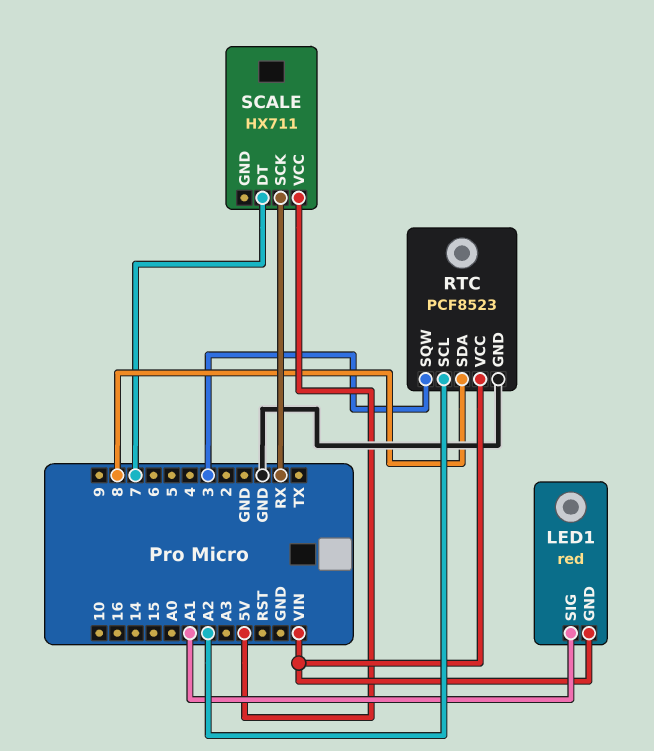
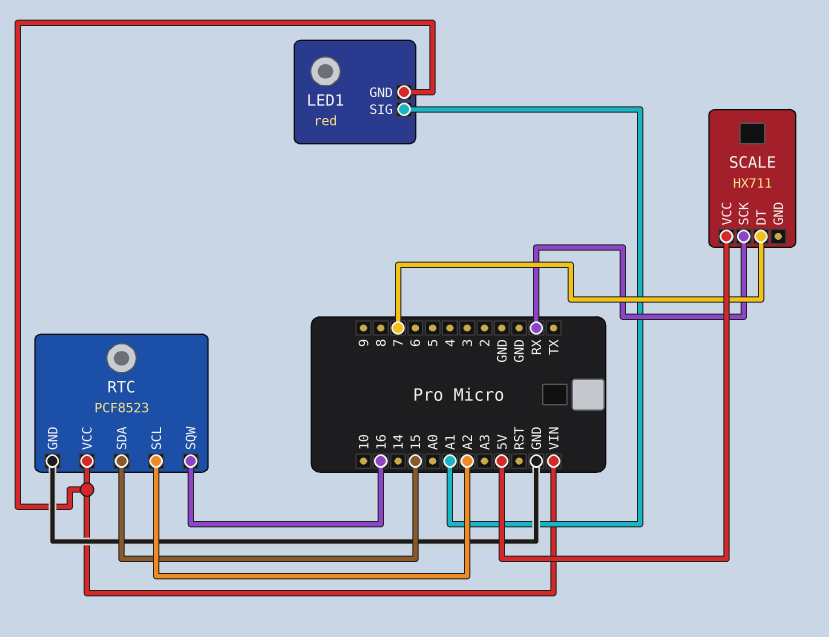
RTC pin SDA: 8 -> 15
RTC pin SQW: 3 -> 16

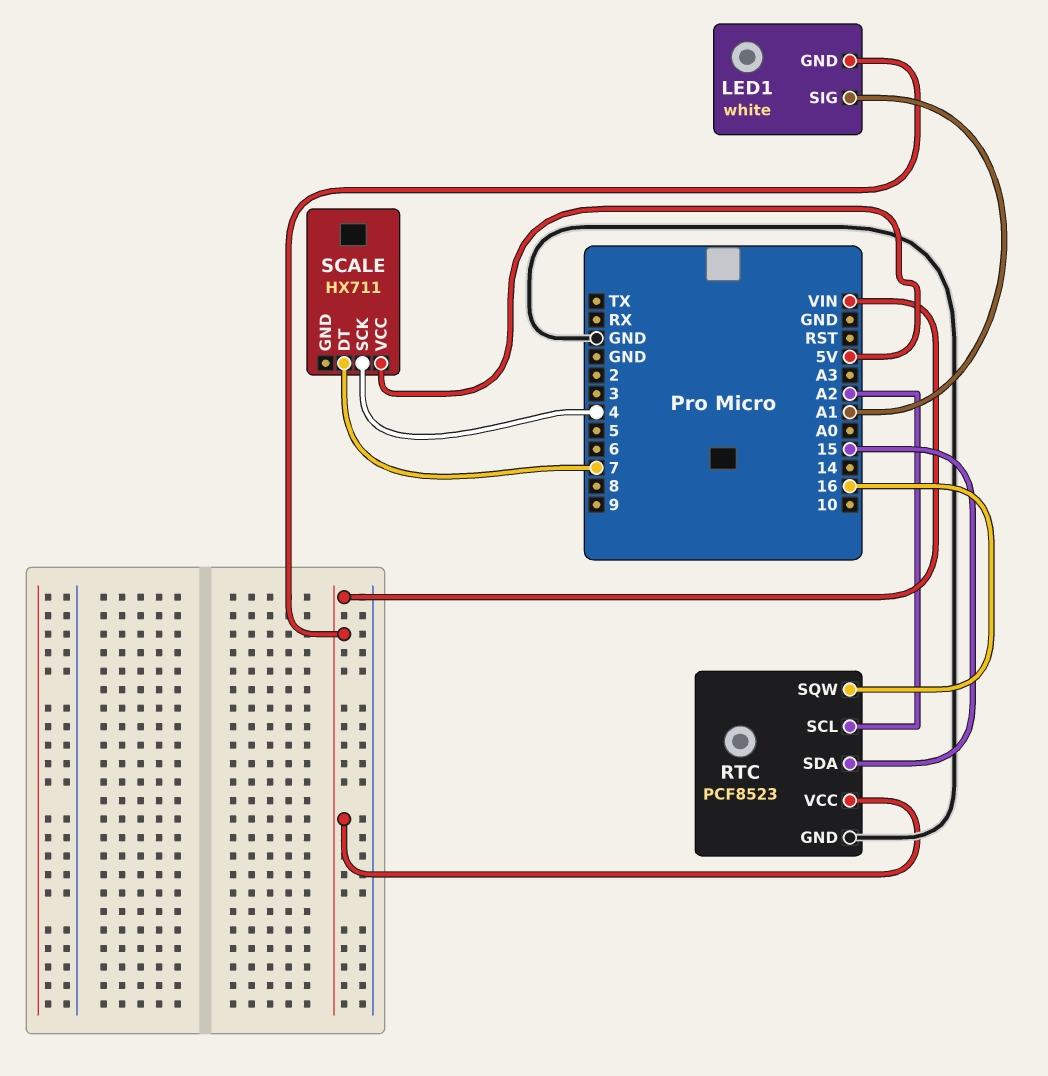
LED1: red -> white
SCALE pin SCK: RX -> 4

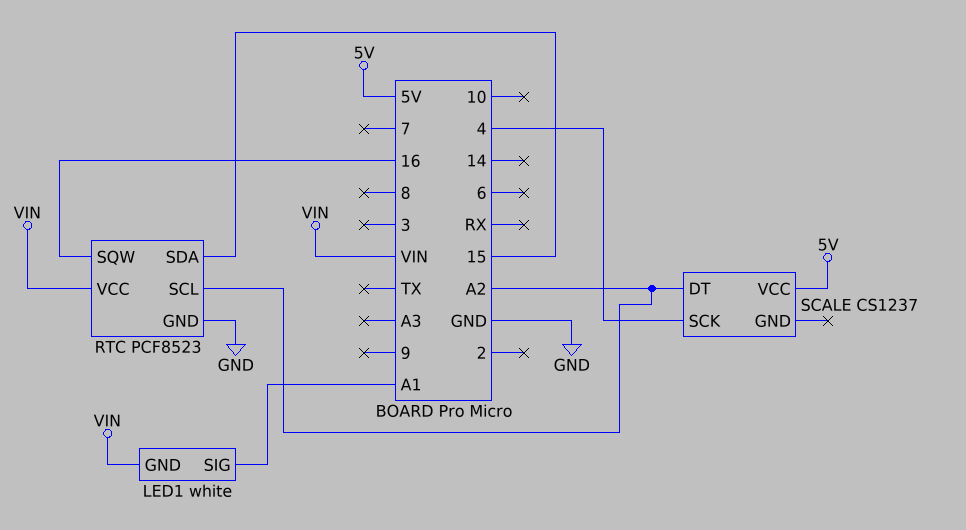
SCALE: HX711 -> CS1237
SCALE pin DT: 7 -> A2

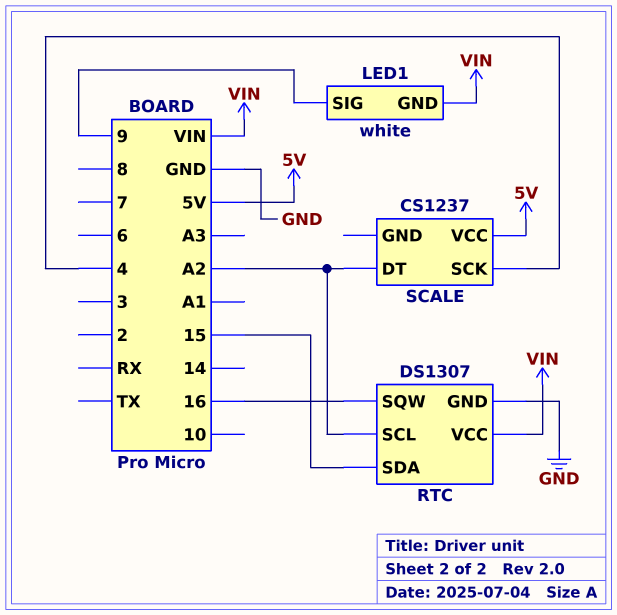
LED1 pin SIG: A1 -> 9
RTC: PCF8523 -> DS1307

